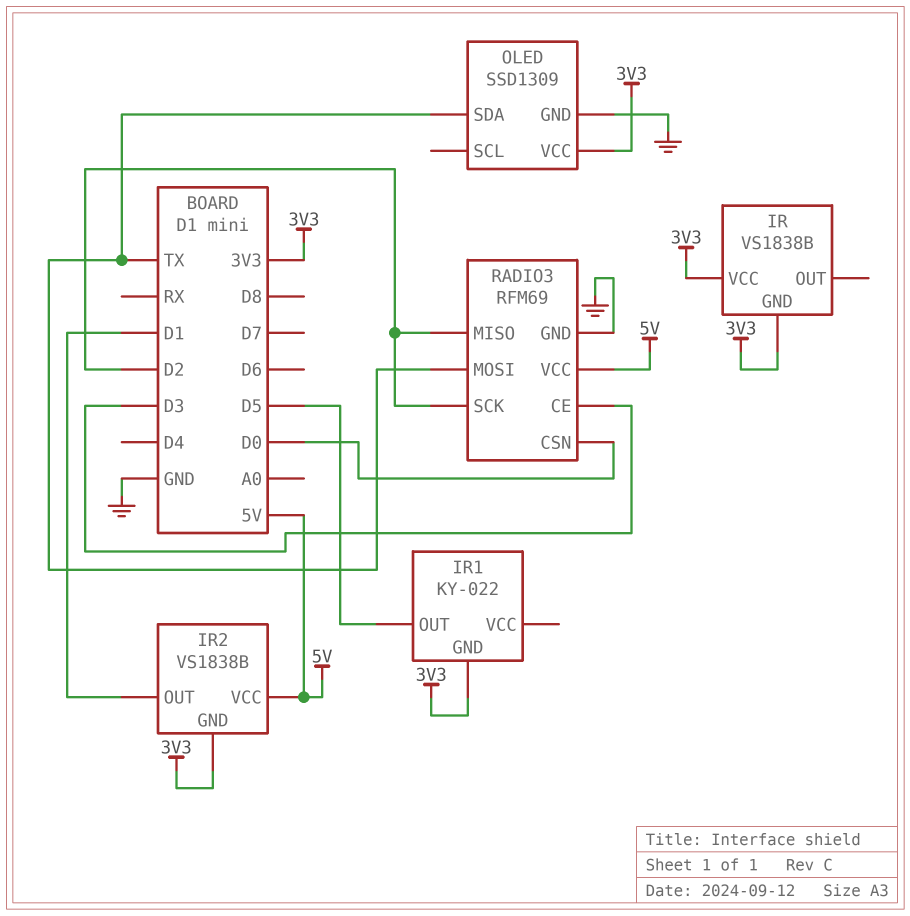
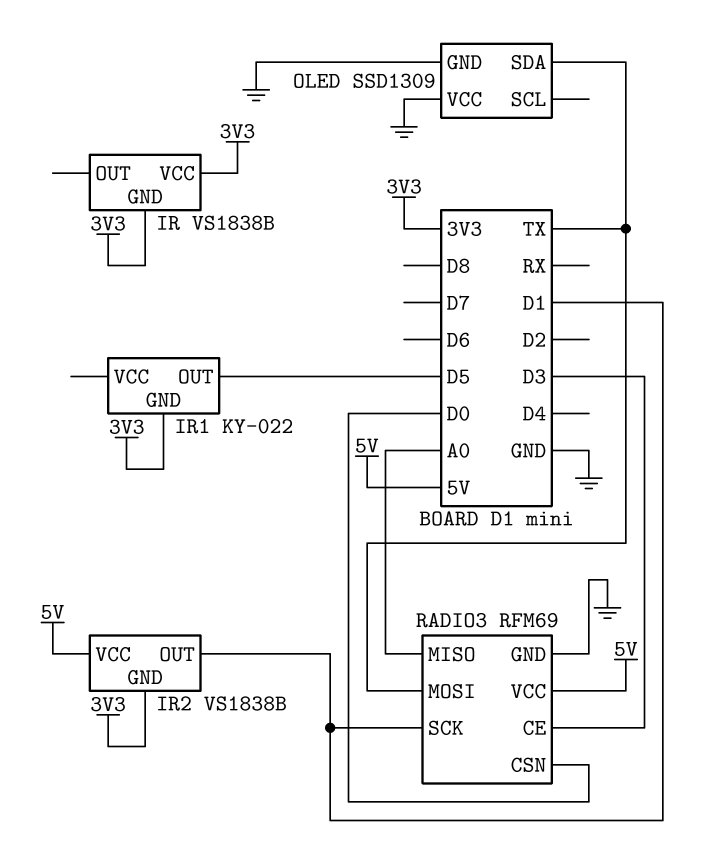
OLED pin VCC: 3V3 -> GND
RADIO3 pin MISO: D2 -> A0
RADIO3 pin SCK: D2 -> D1

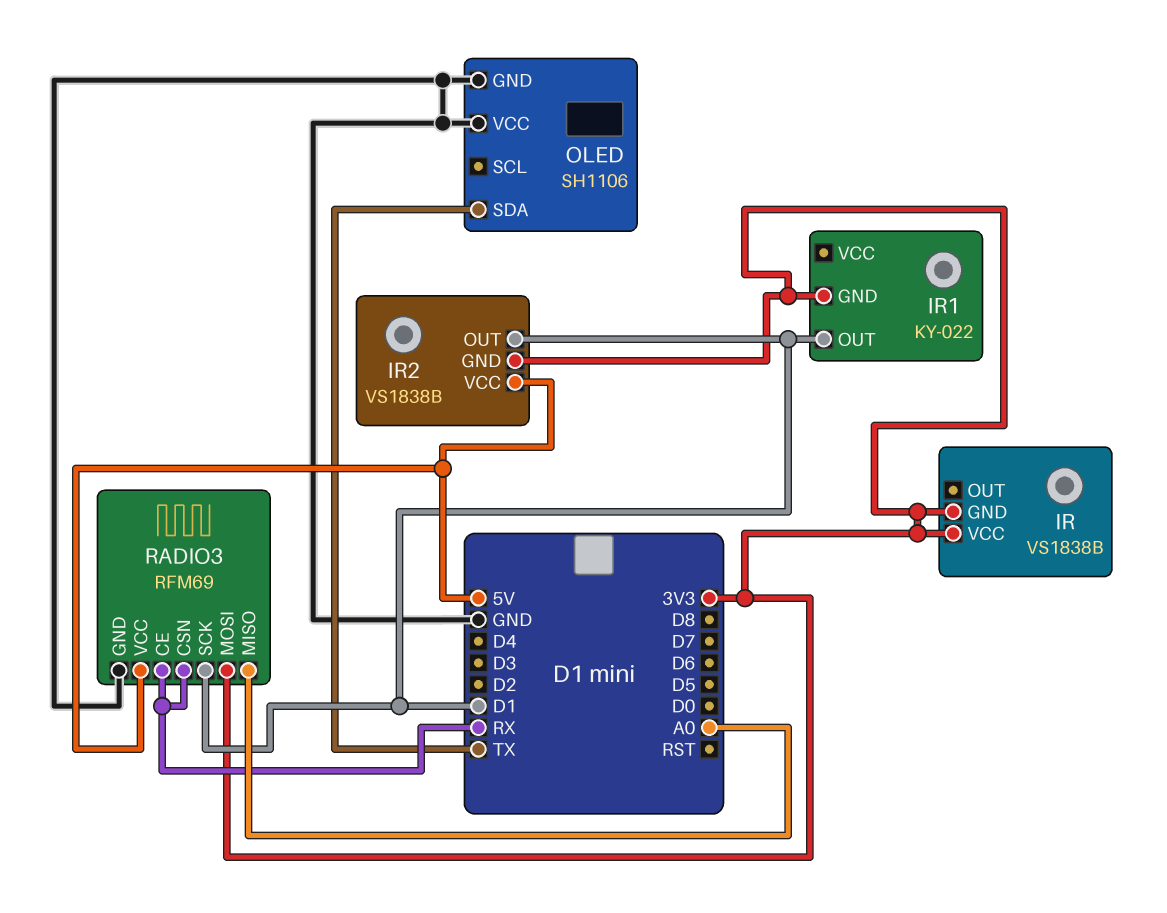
IR1 pin OUT: D5 -> D1
OLED: SSD1309 -> SH1106
RADIO3 pin CE: D3 -> RX
RADIO3 pin CSN: D0 -> RX
RADIO3 pin MOSI: TX -> 3V3

